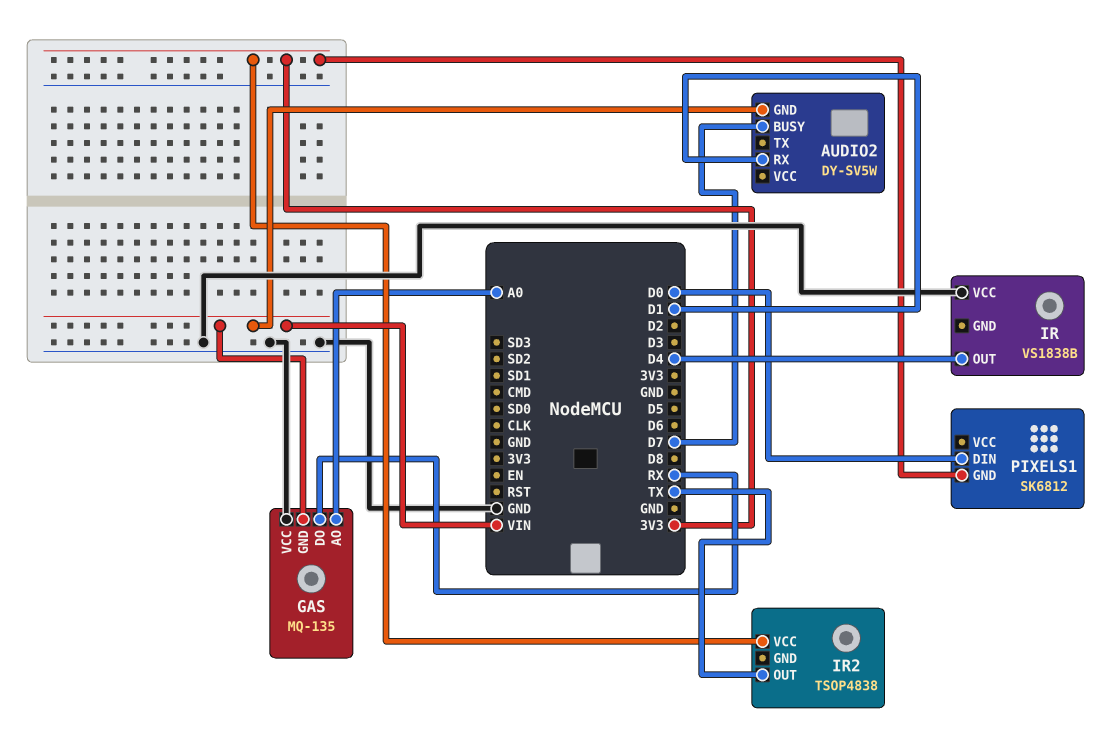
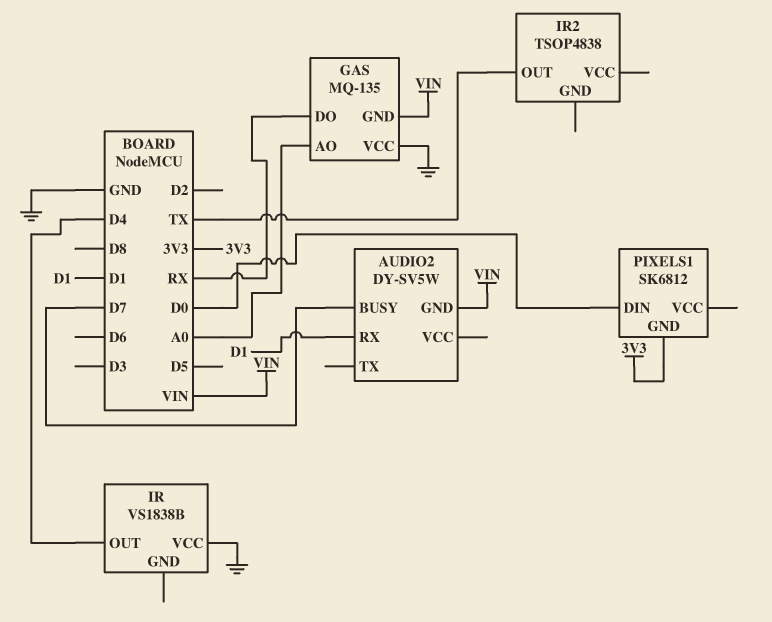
IR2 pin VCC: 3V3 -> none

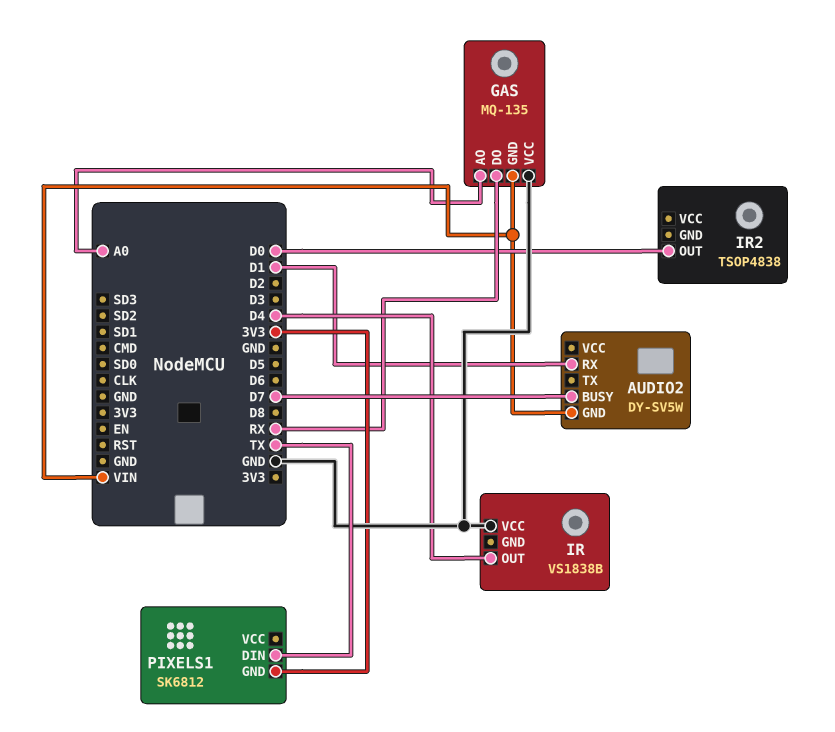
IR2 pin OUT: TX -> D0
PIXELS1 pin DIN: D0 -> TX

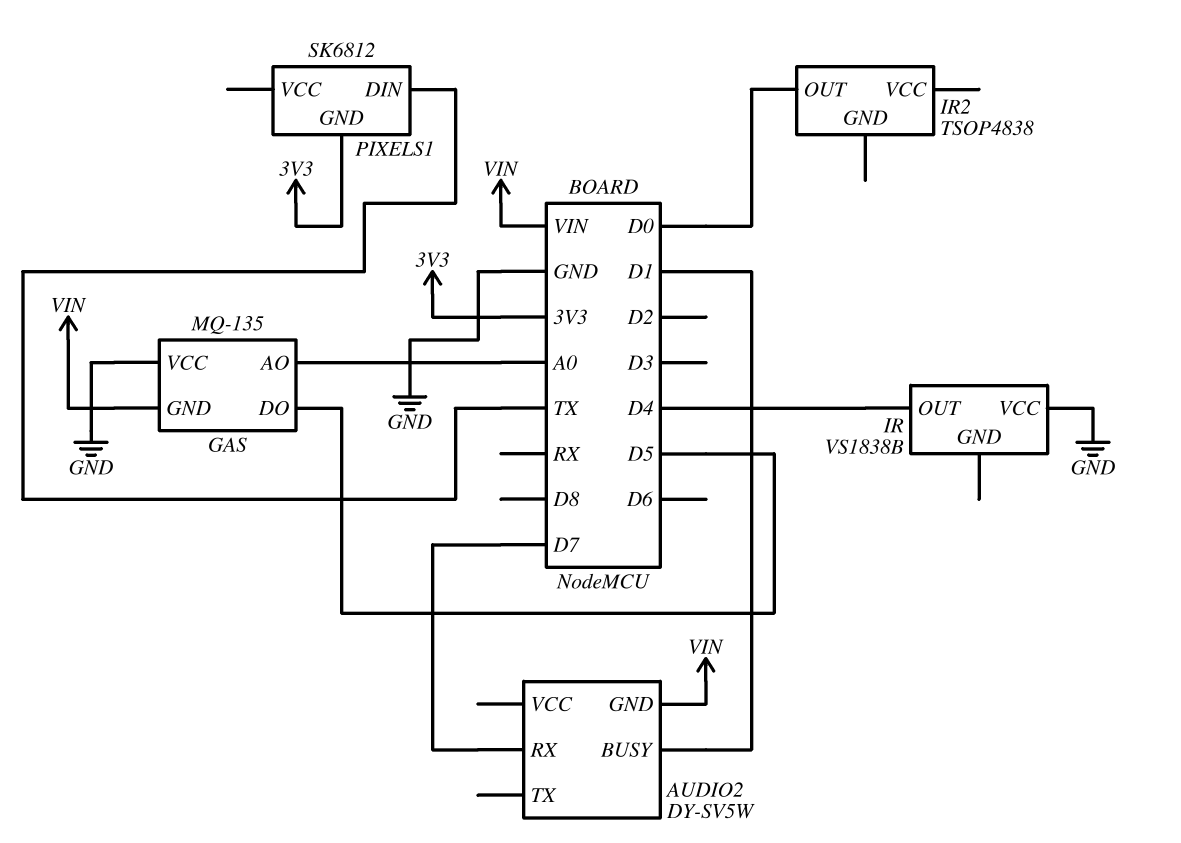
AUDIO2 pin BUSY: D7 -> D1
AUDIO2 pin RX: D1 -> D7
GAS pin DO: RX -> D5

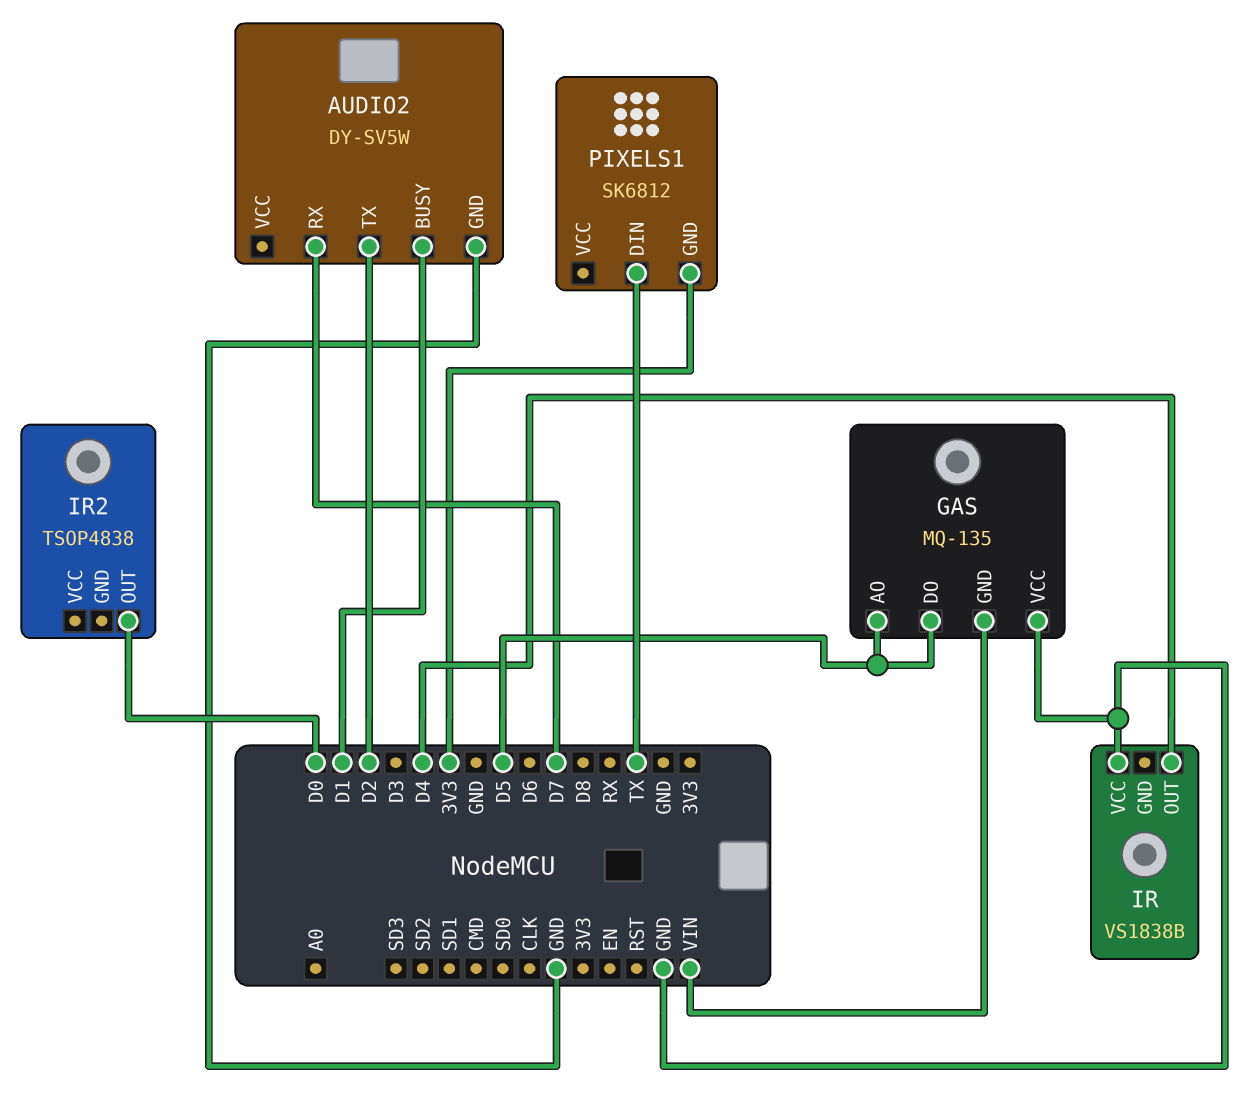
AUDIO2 pin GND: VIN -> GND
AUDIO2 pin TX: none -> D2
GAS pin AO: A0 -> D5

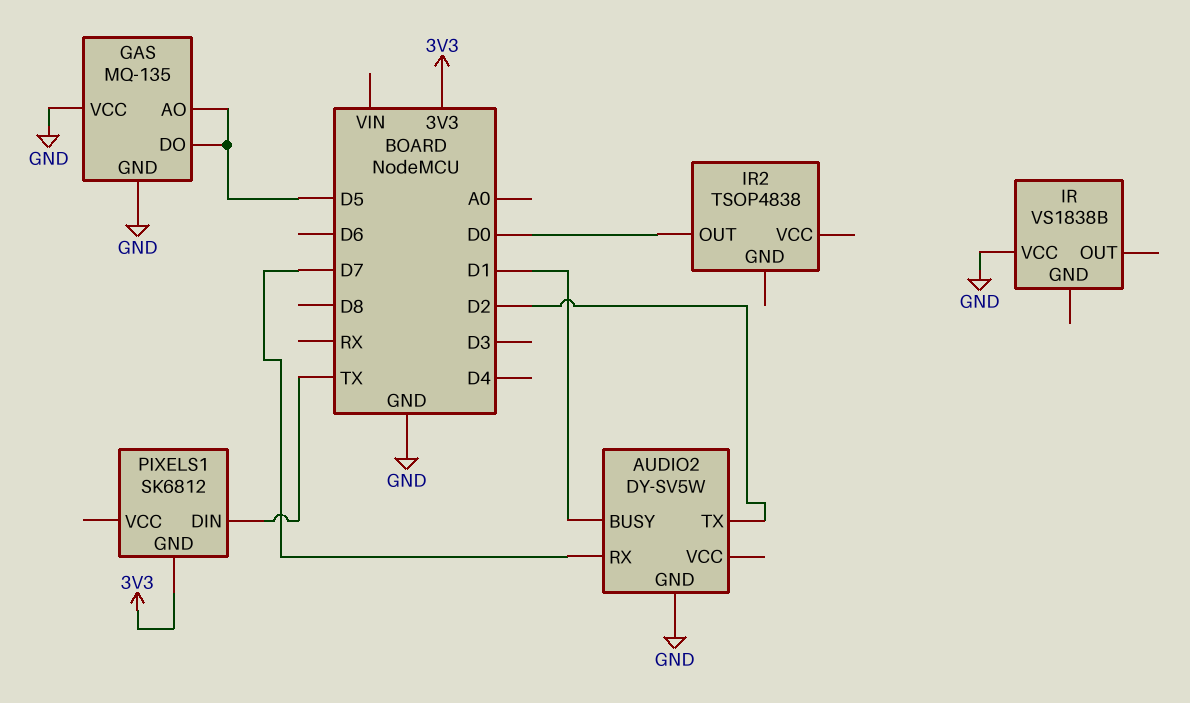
GAS pin GND: VIN -> GND
IR pin OUT: D4 -> none

